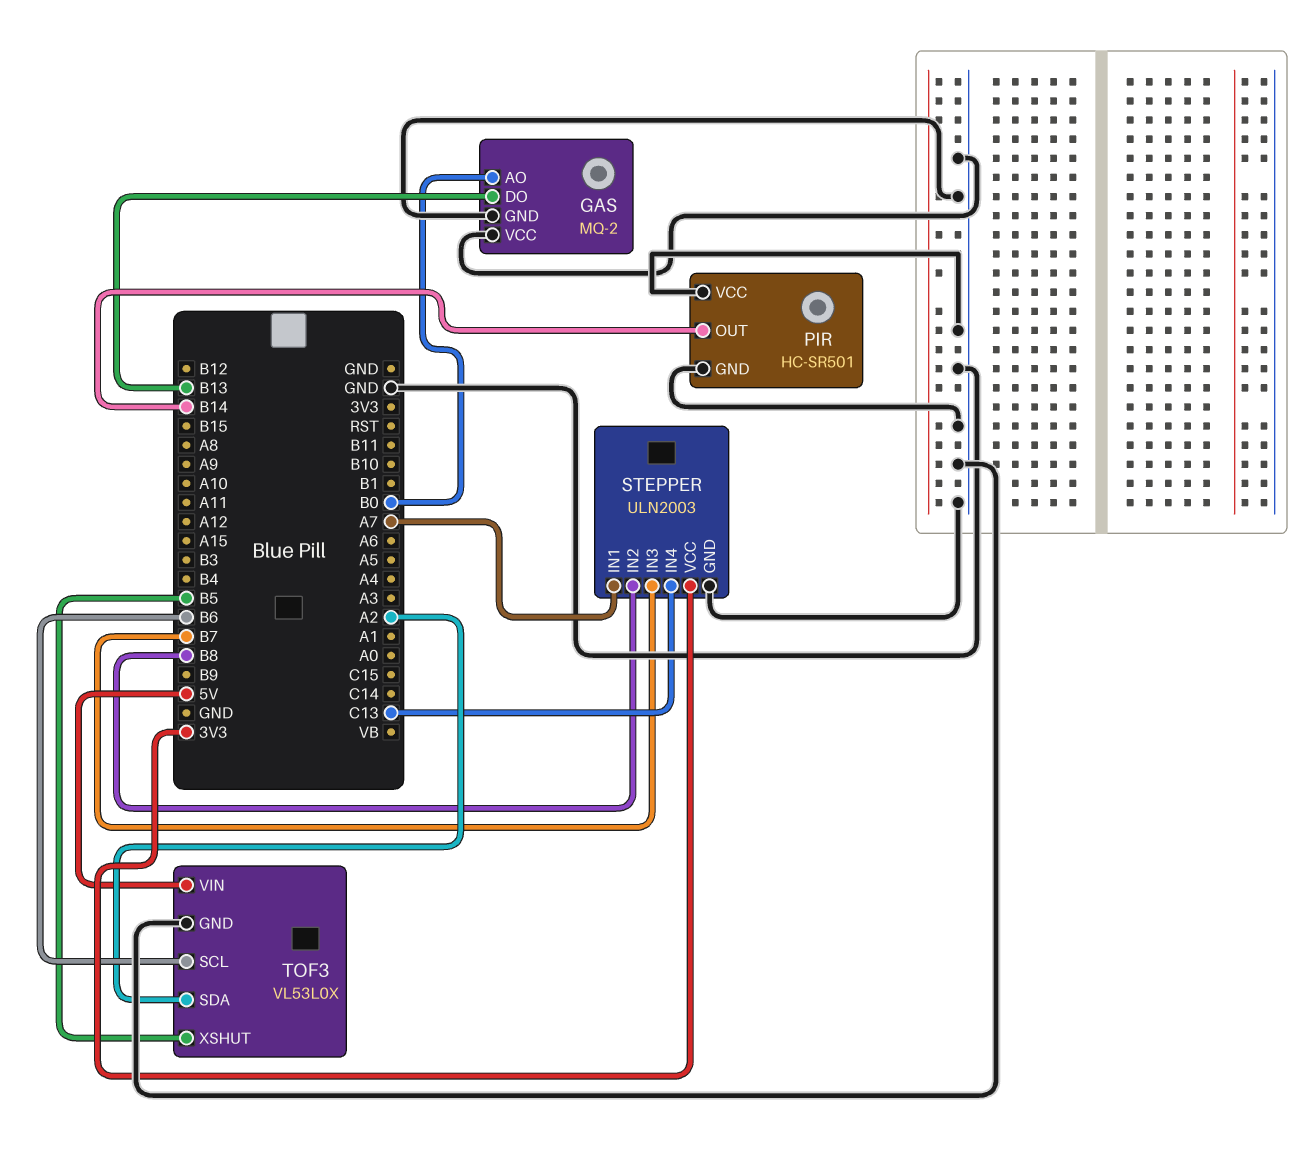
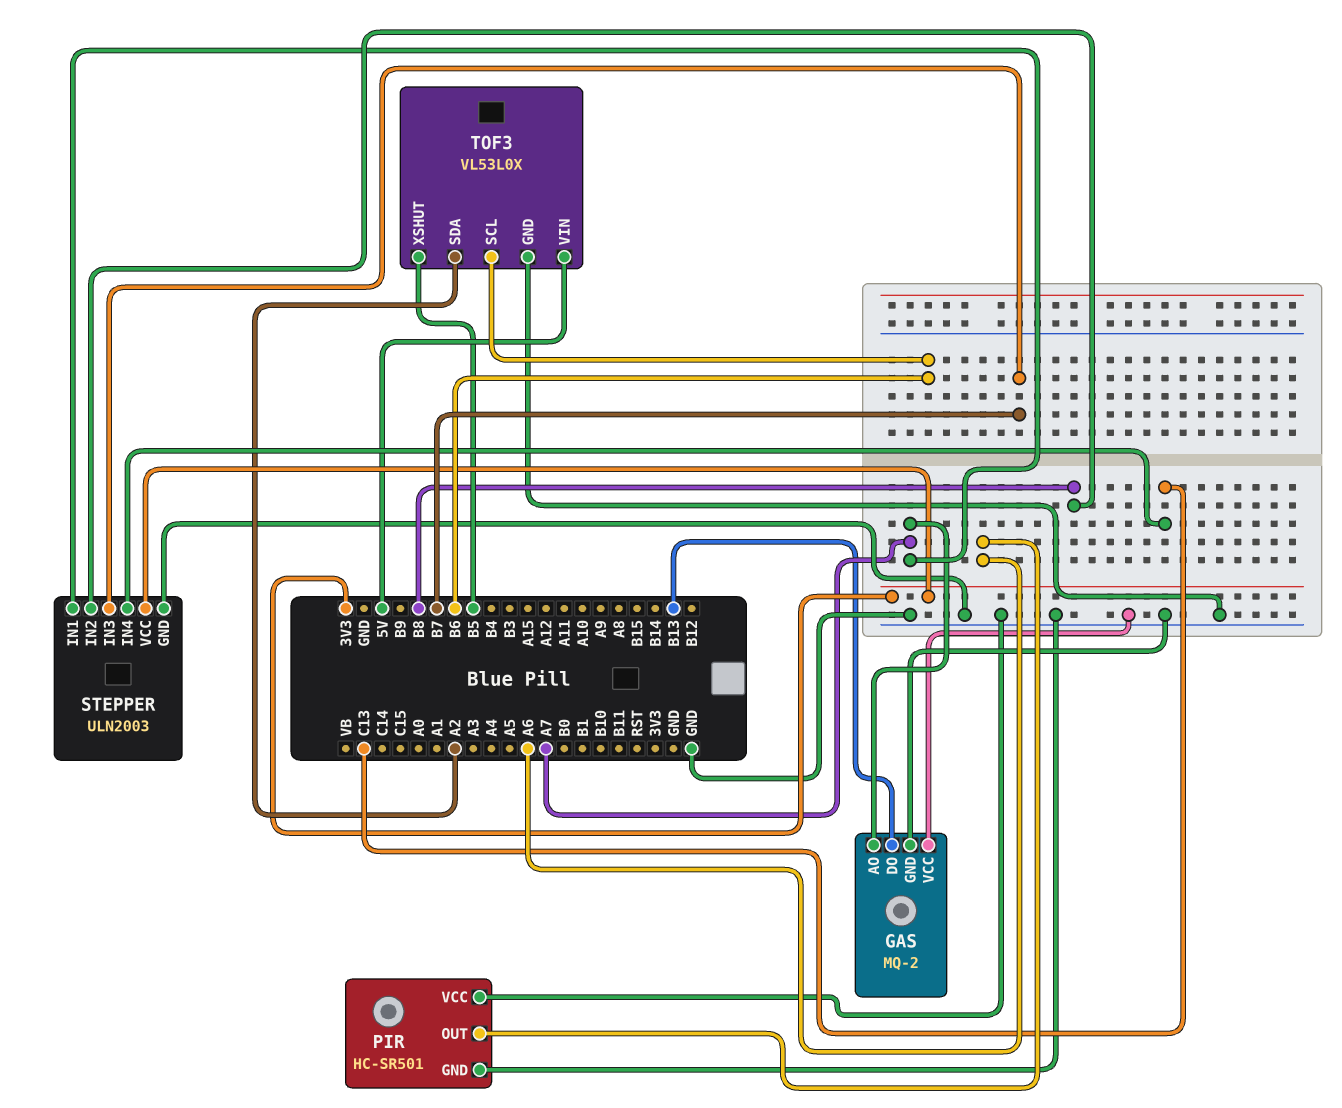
GAS pin AO: B0 -> A7
PIR pin OUT: B14 -> A6

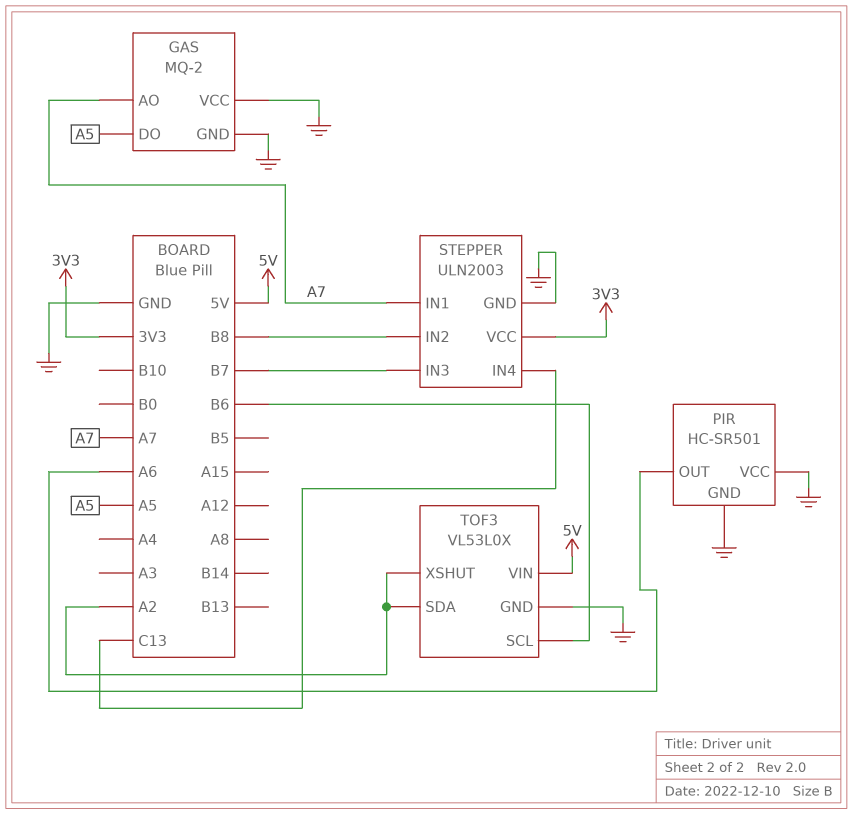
GAS pin DO: B13 -> A5
TOF3 pin XSHUT: B5 -> A2

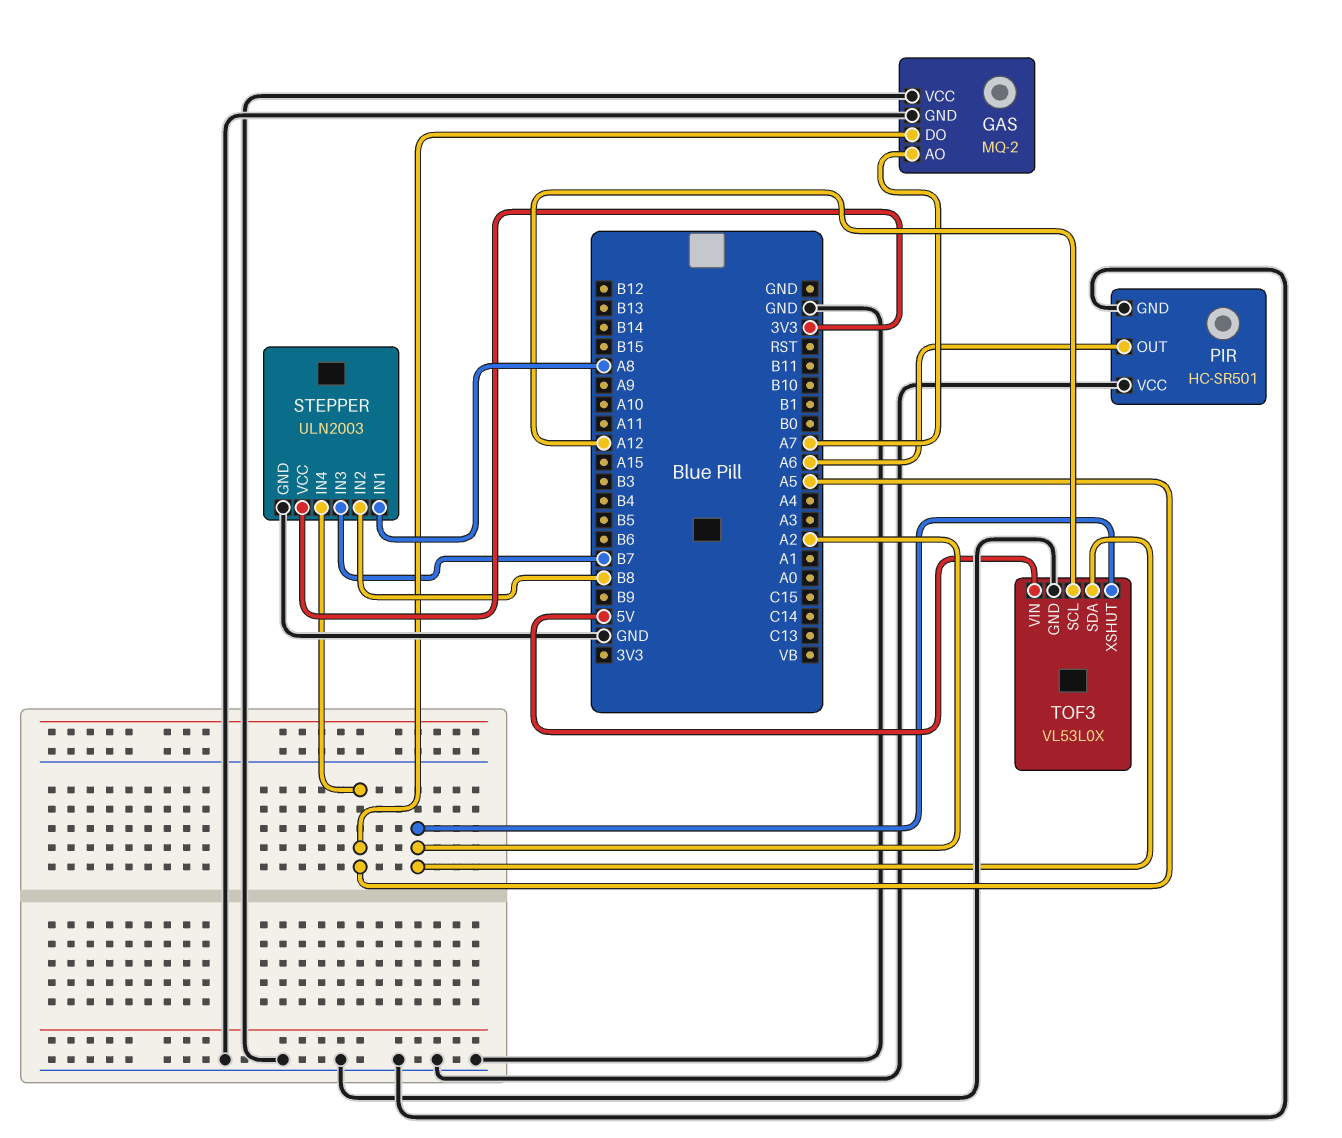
STEPPER pin IN1: A7 -> A8
STEPPER pin IN4: C13 -> A5
TOF3 pin SCL: B6 -> A12

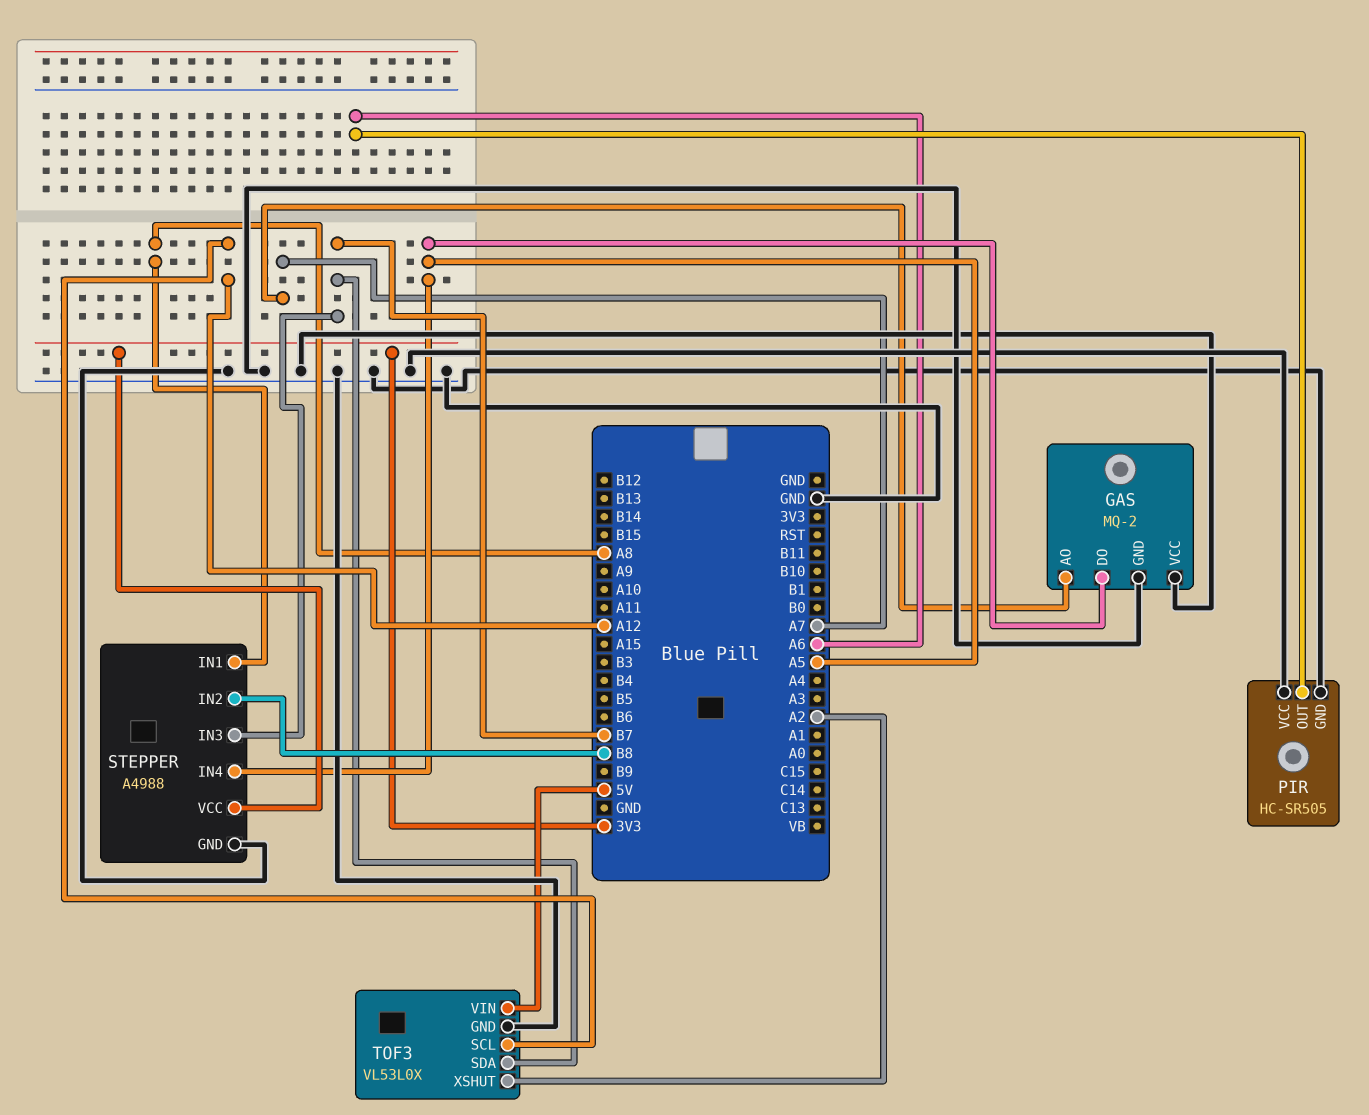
PIR: HC-SR501 -> HC-SR505
STEPPER: ULN2003 -> A4988
TOF3 pin SDA: A2 -> B7

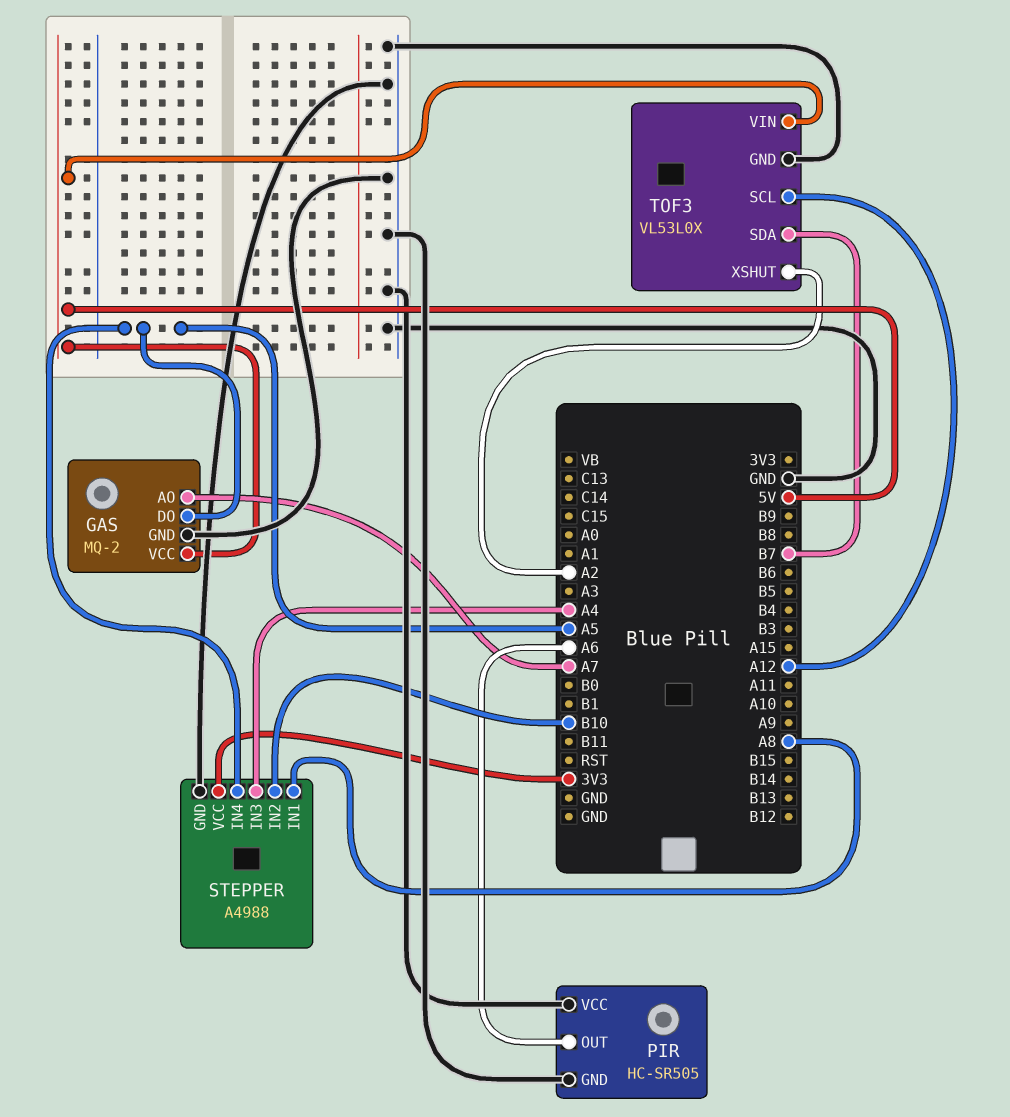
GAS pin VCC: GND -> 5V
STEPPER pin IN2: B8 -> B10
STEPPER pin IN3: B7 -> A4

